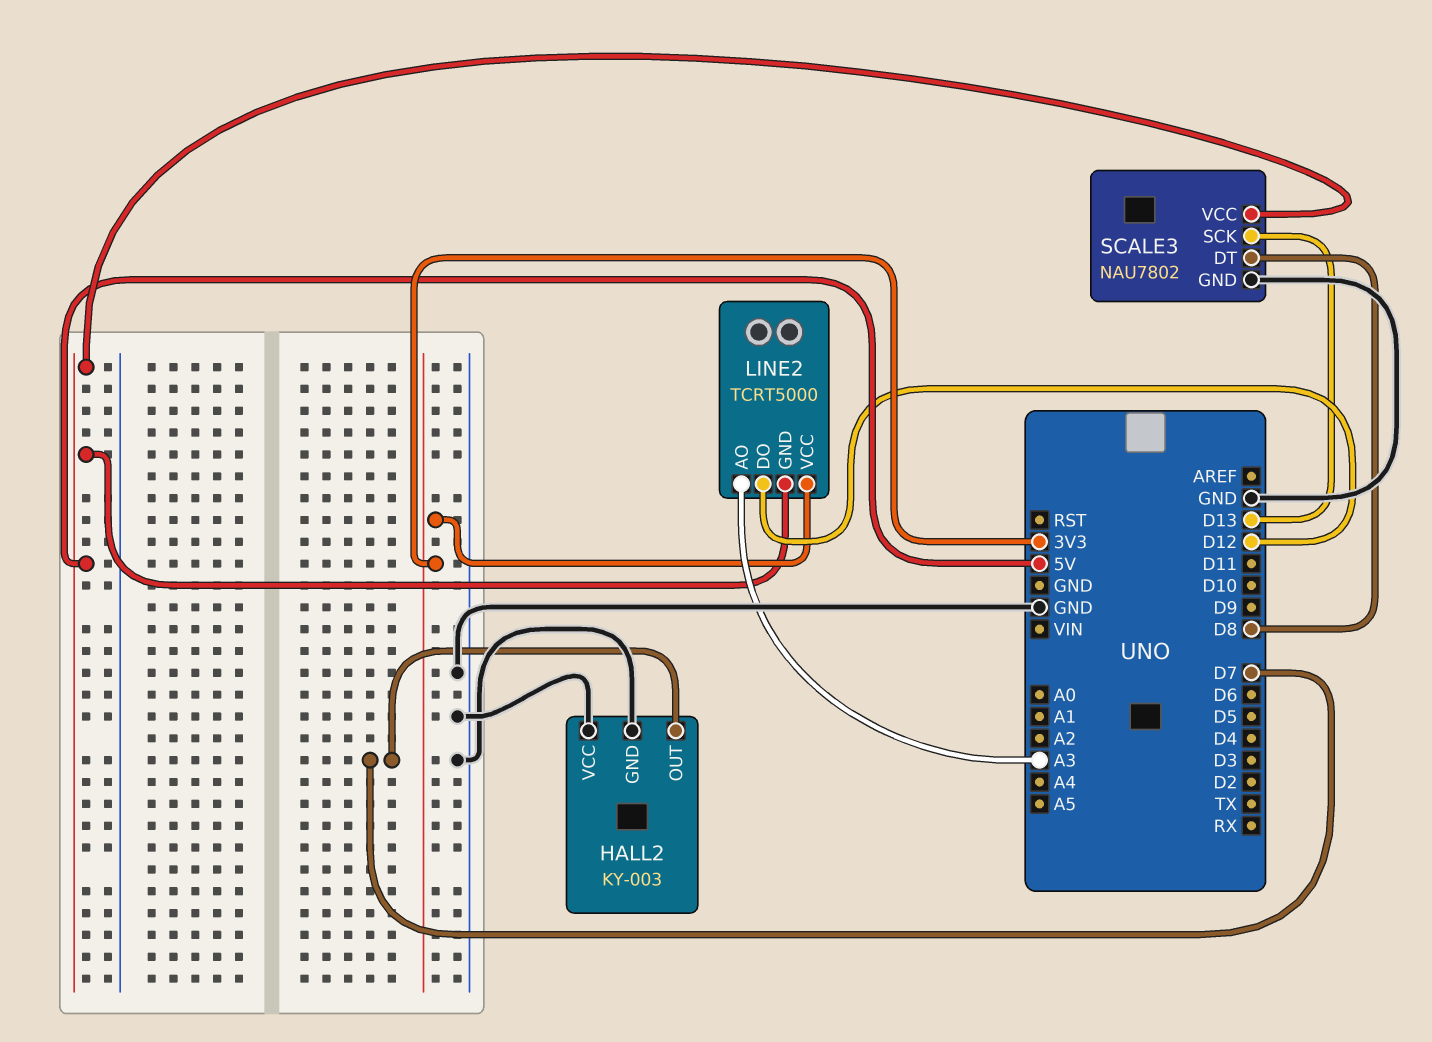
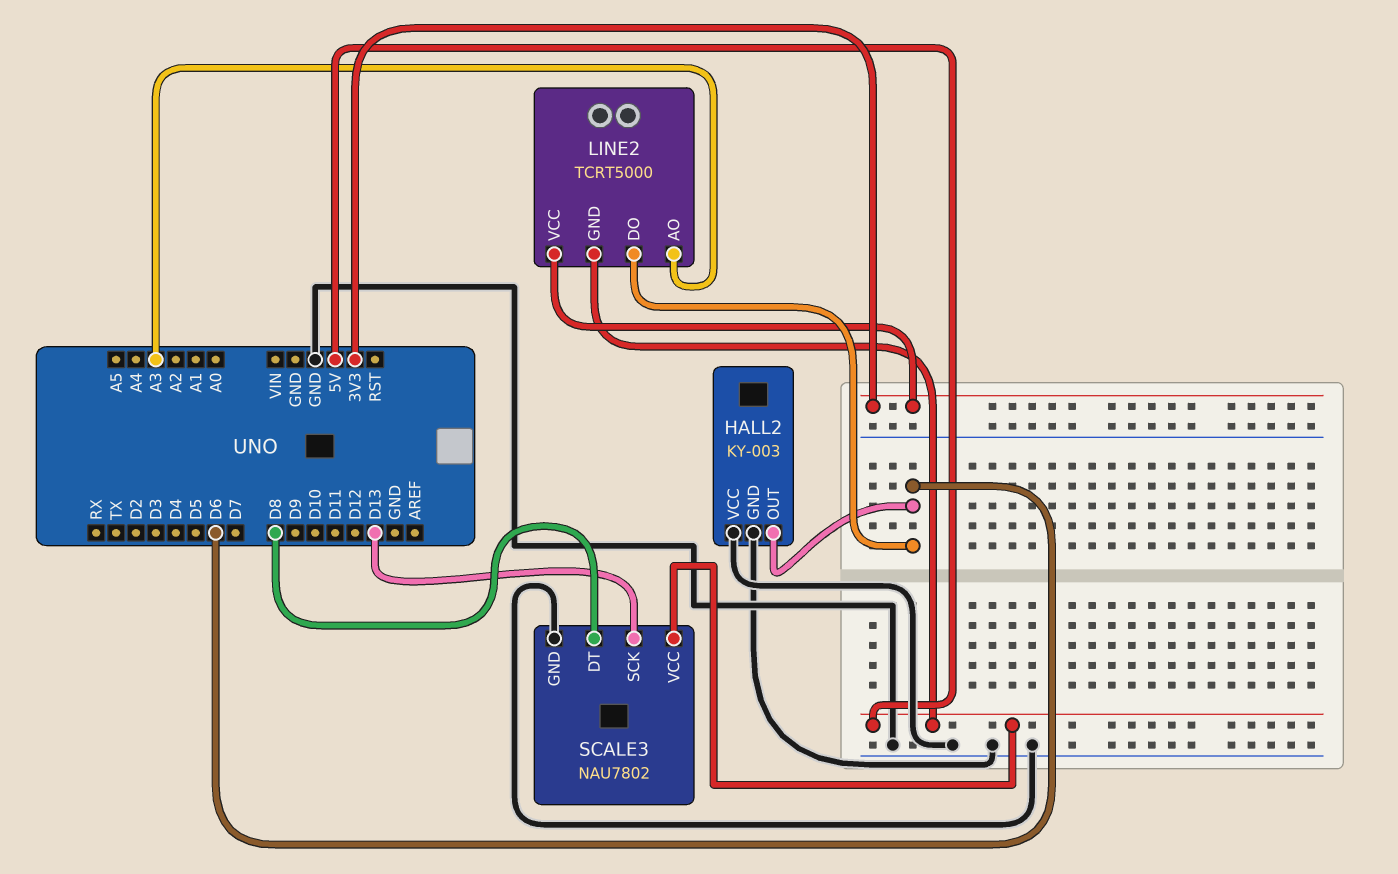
HALL2 pin OUT: D7 -> D6
LINE2 pin DO: D12 -> D6

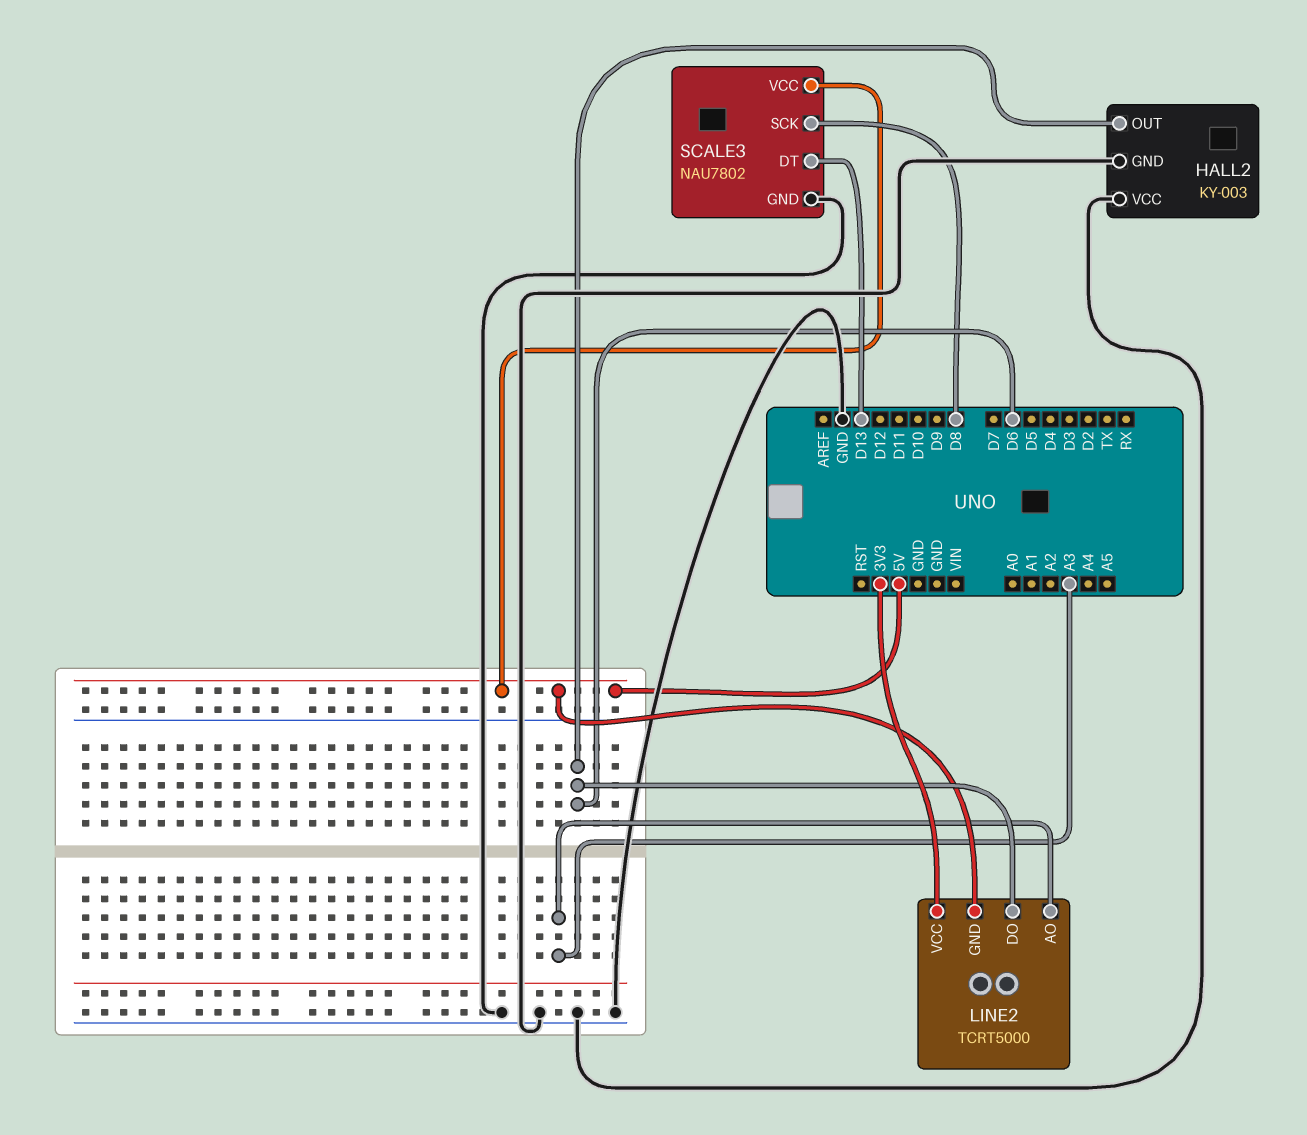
SCALE3 pin DT: D8 -> D13
SCALE3 pin SCK: D13 -> D8

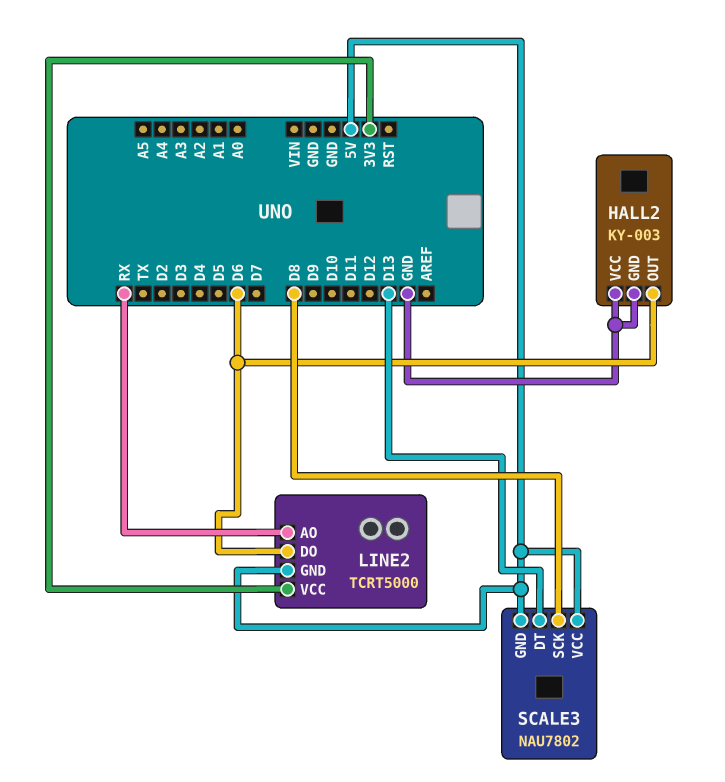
LINE2 pin AO: A3 -> RX
SCALE3 pin GND: GND -> 5V

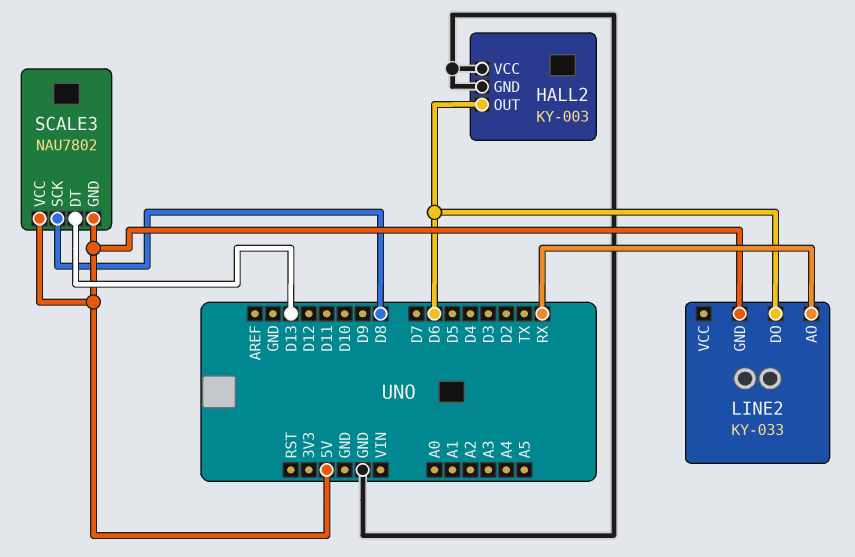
LINE2: TCRT5000 -> KY-033
LINE2 pin VCC: 3V3 -> none

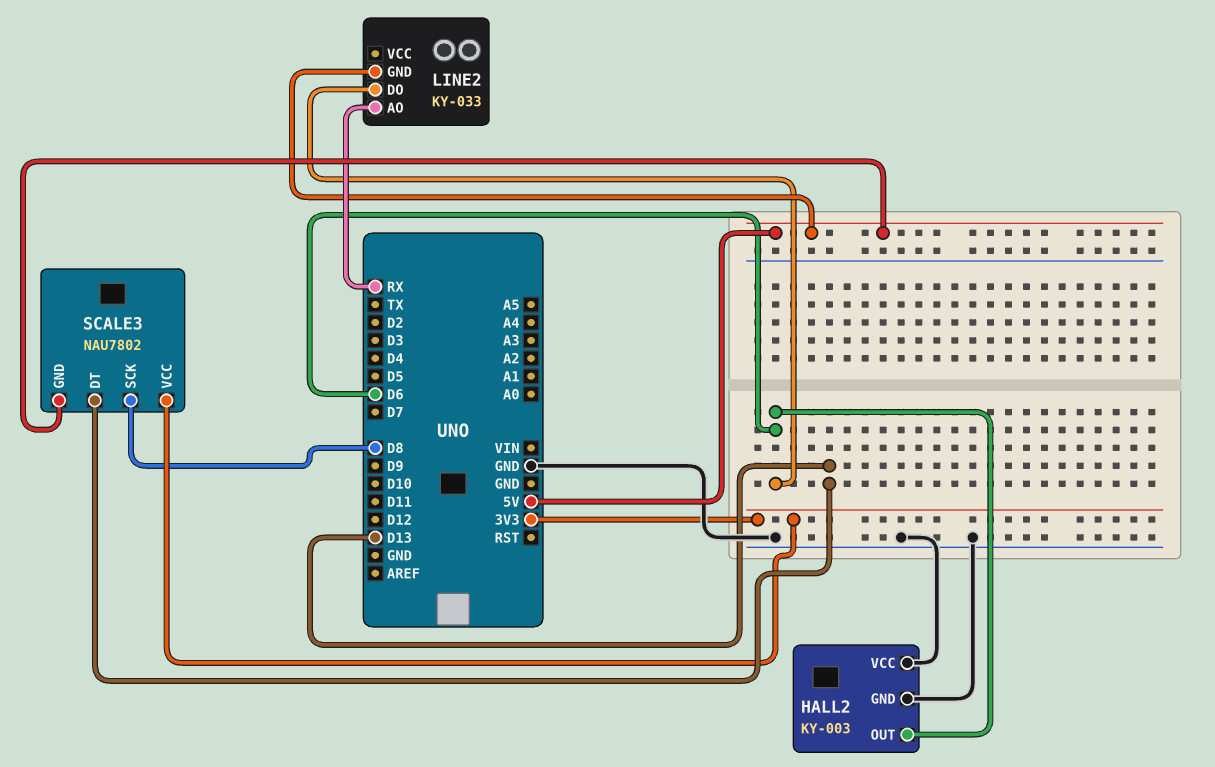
SCALE3 pin VCC: 5V -> 3V3

